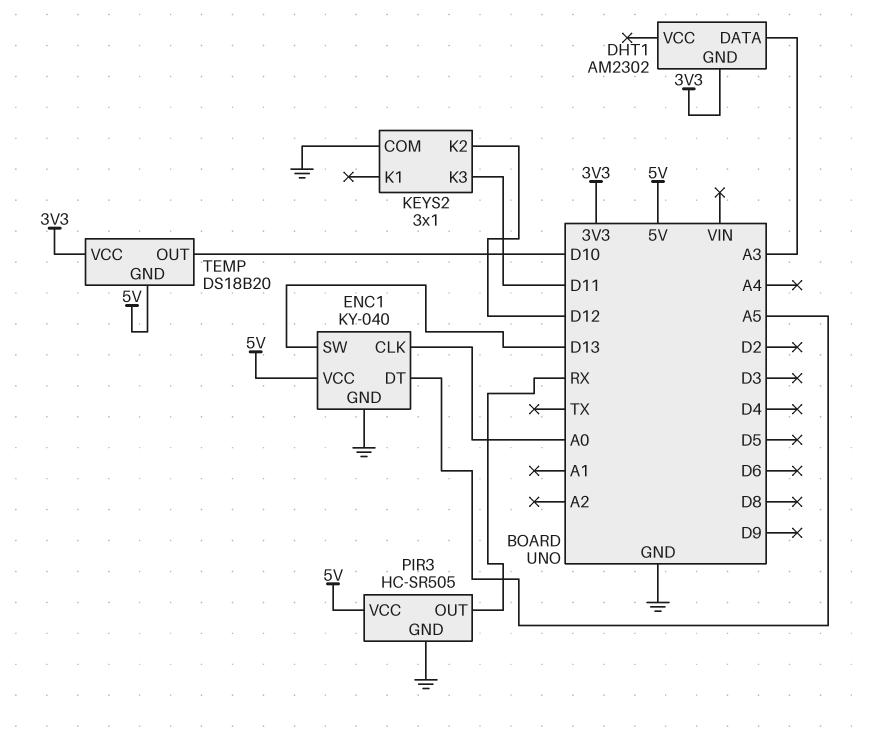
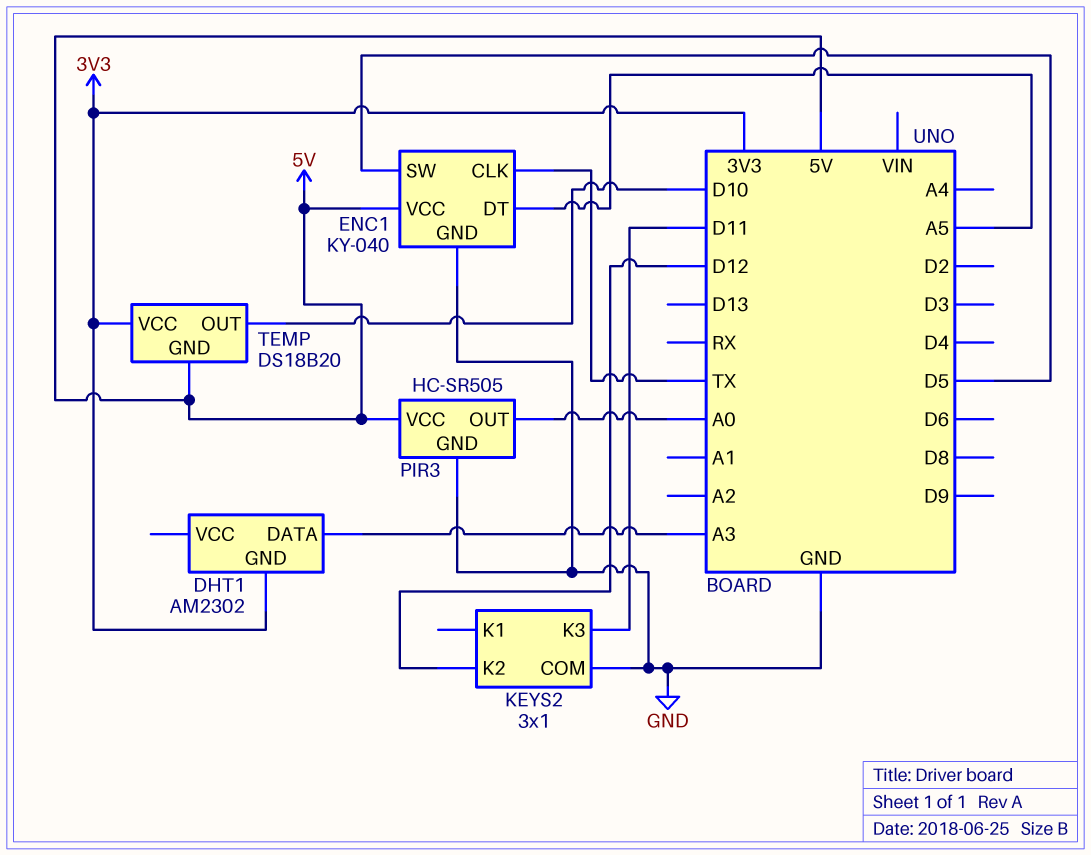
ENC1 pin CLK: A0 -> TX
ENC1 pin SW: D13 -> D5
PIR3 pin OUT: RX -> A0

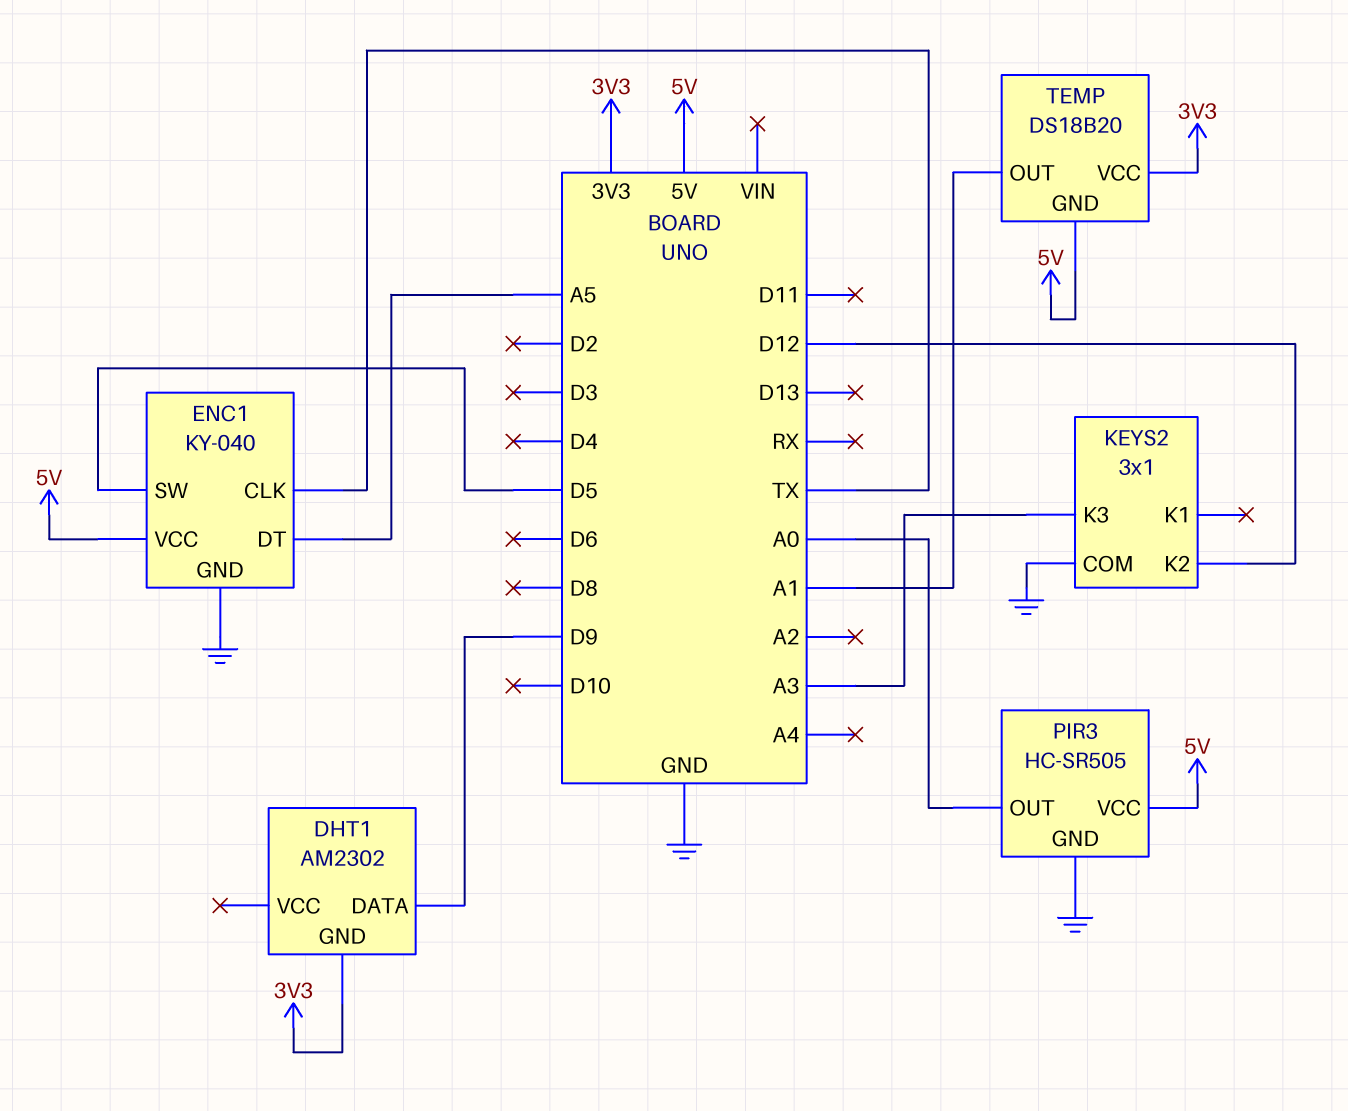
DHT1 pin DATA: A3 -> D9
KEYS2 pin K3: D11 -> A3
TEMP pin OUT: D10 -> A1

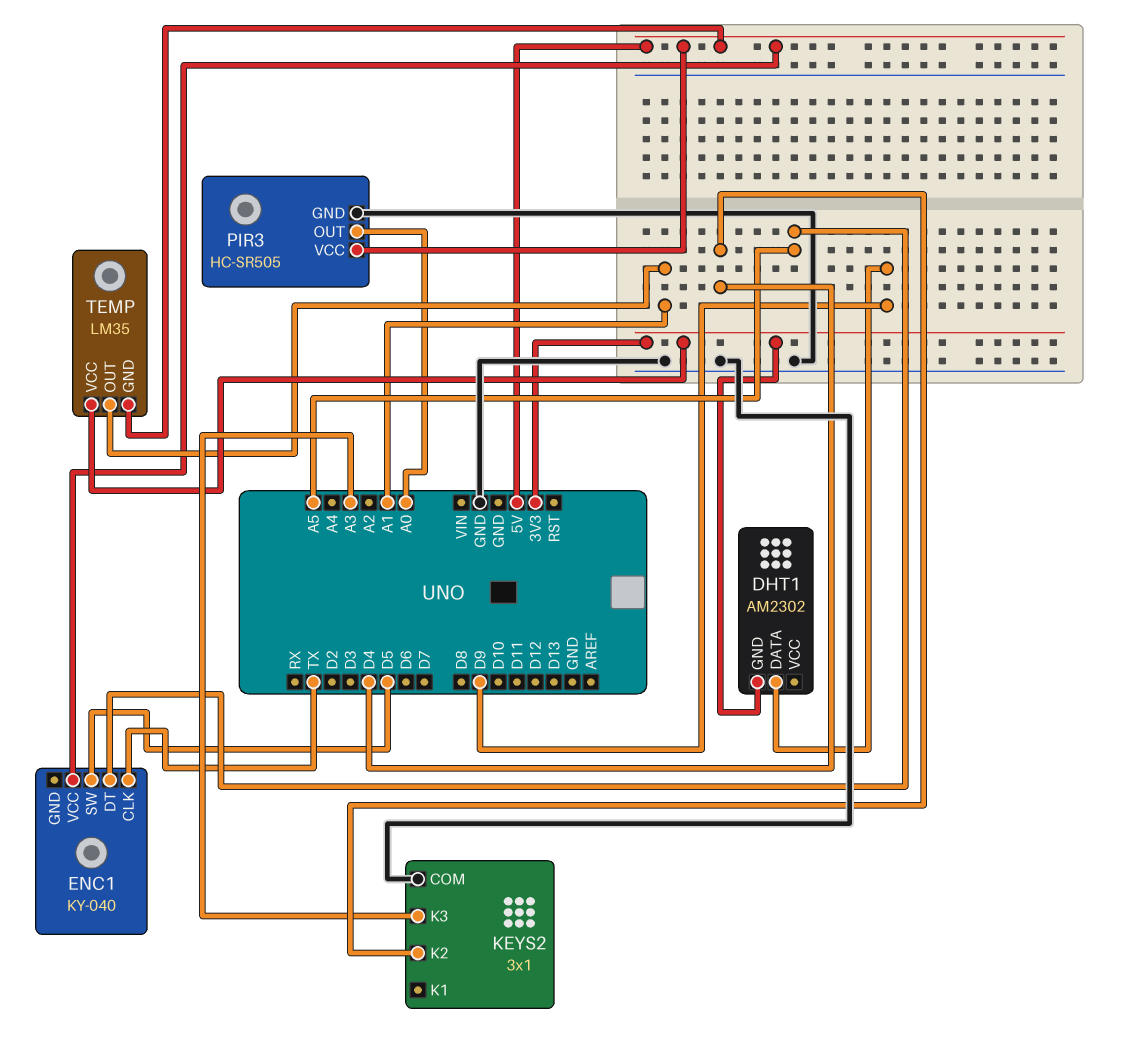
ENC1 pin GND: GND -> none
KEYS2 pin K2: D12 -> D4
TEMP: DS18B20 -> LM35

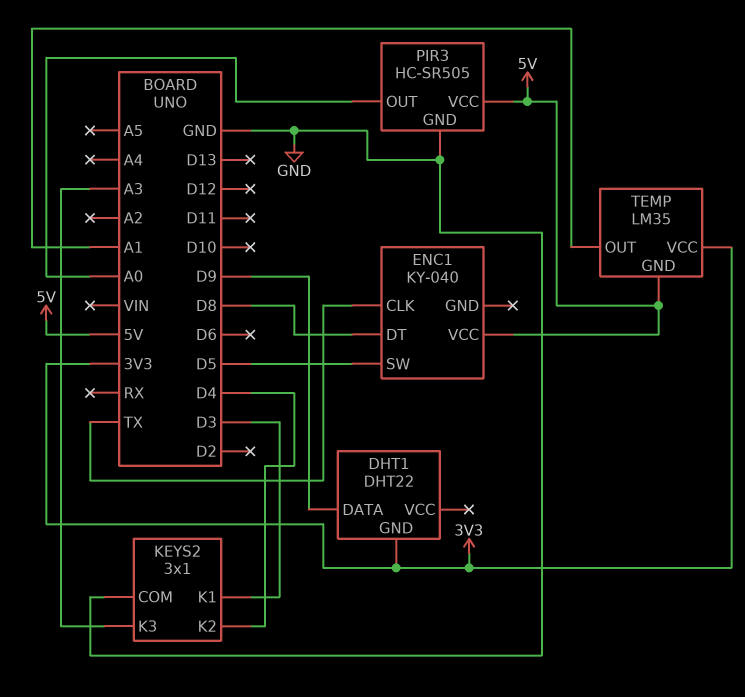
DHT1: AM2302 -> DHT22
ENC1 pin DT: A5 -> D8
KEYS2 pin K1: none -> D3

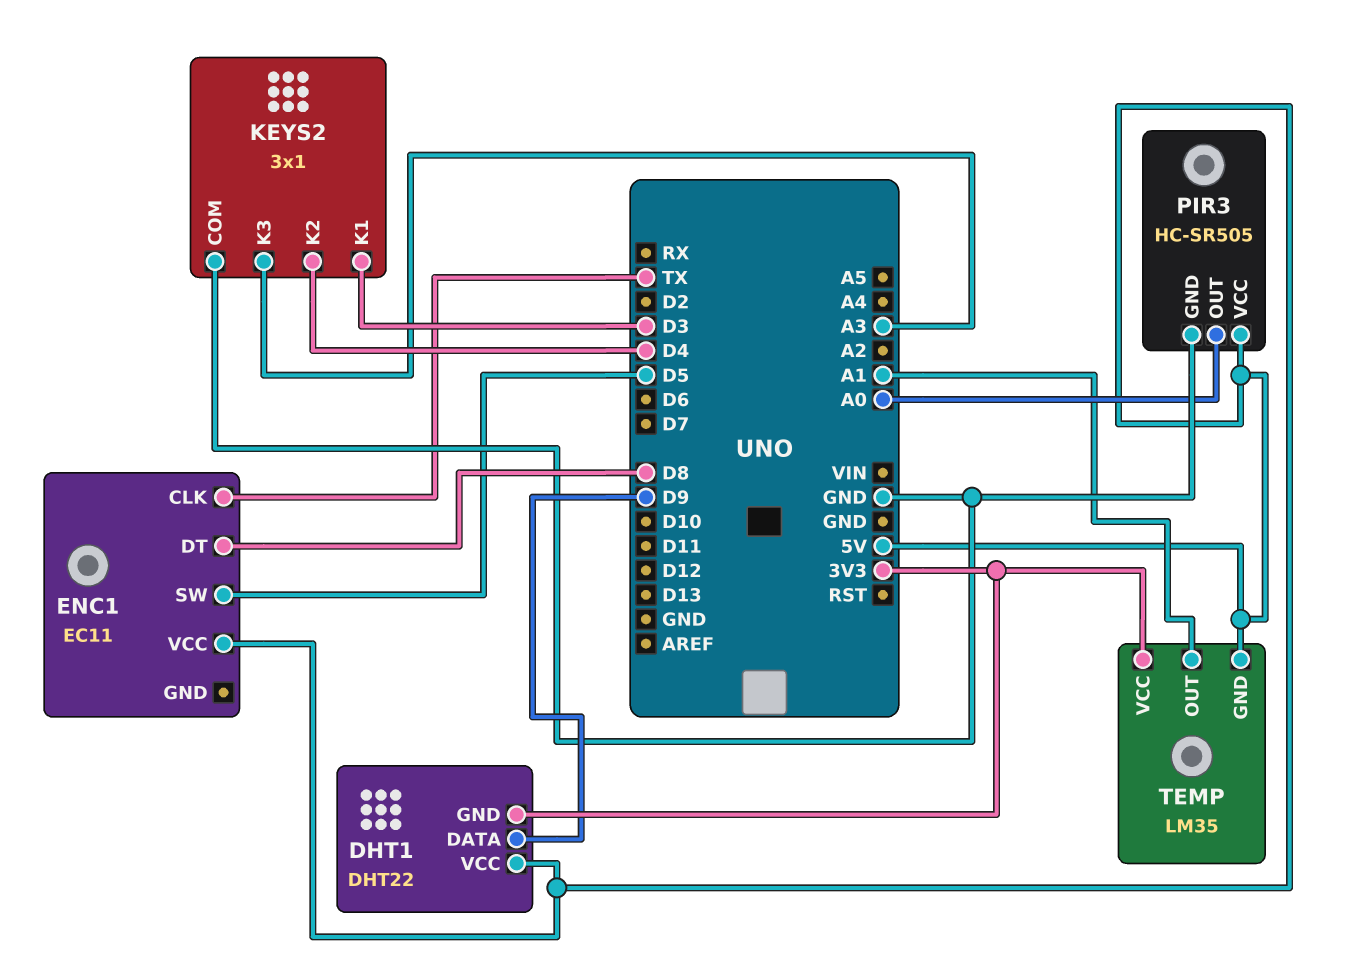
DHT1 pin VCC: none -> 5V
ENC1: KY-040 -> EC11

